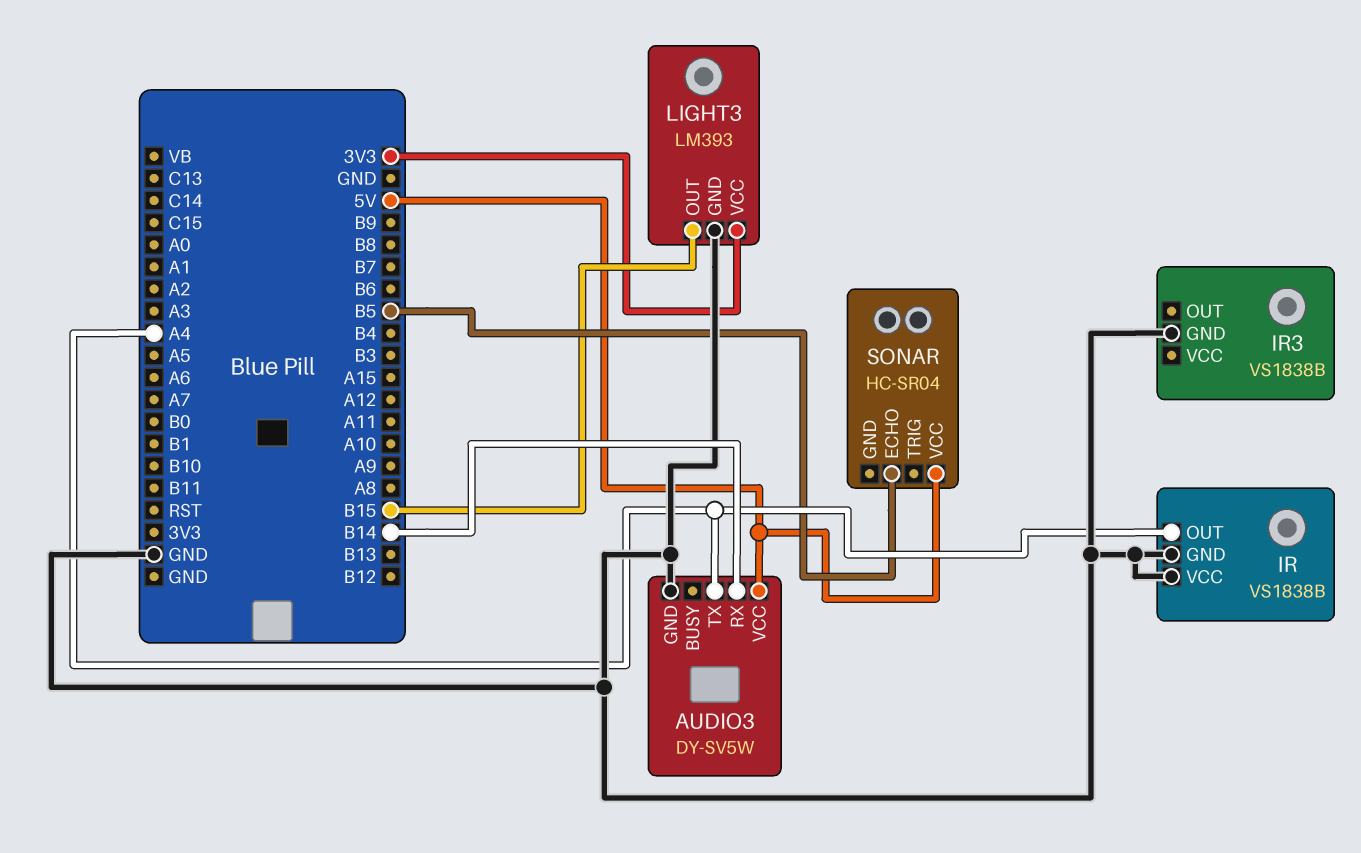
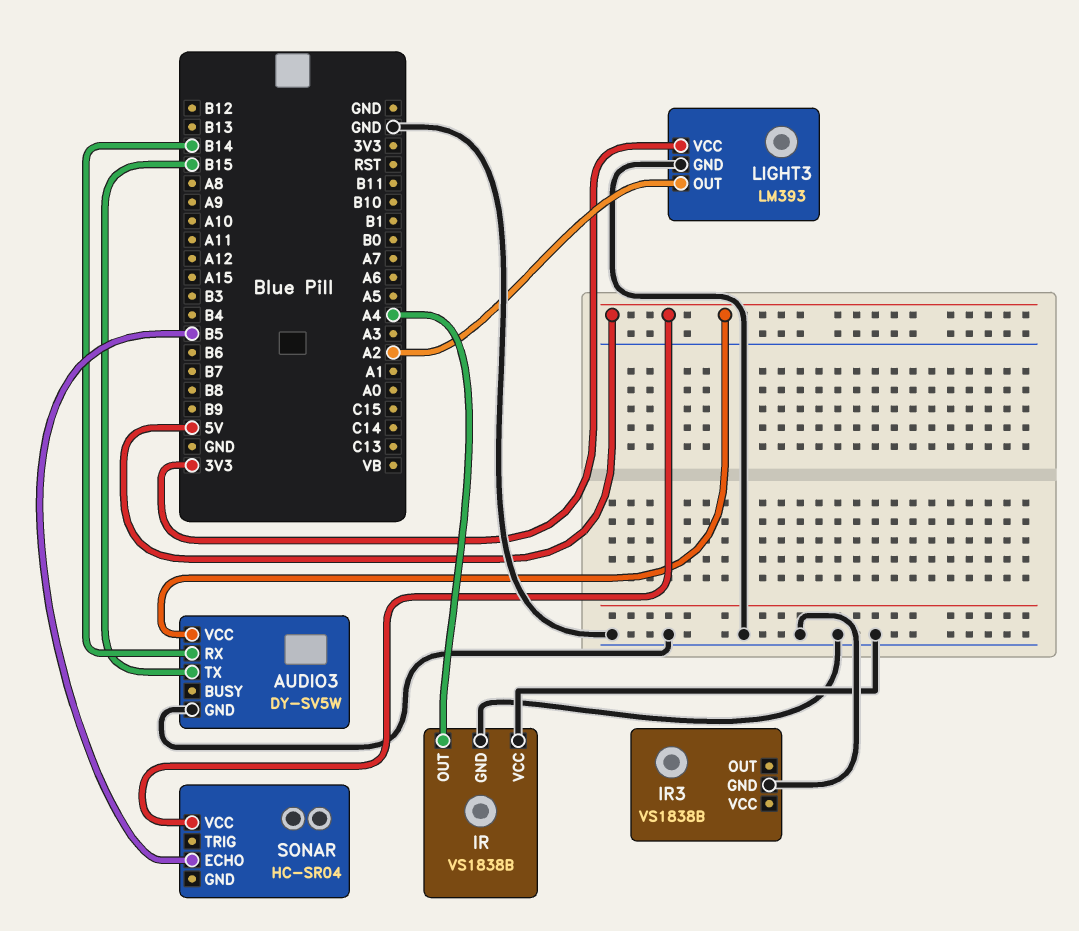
AUDIO3 pin TX: A4 -> B15
LIGHT3 pin OUT: B15 -> A2

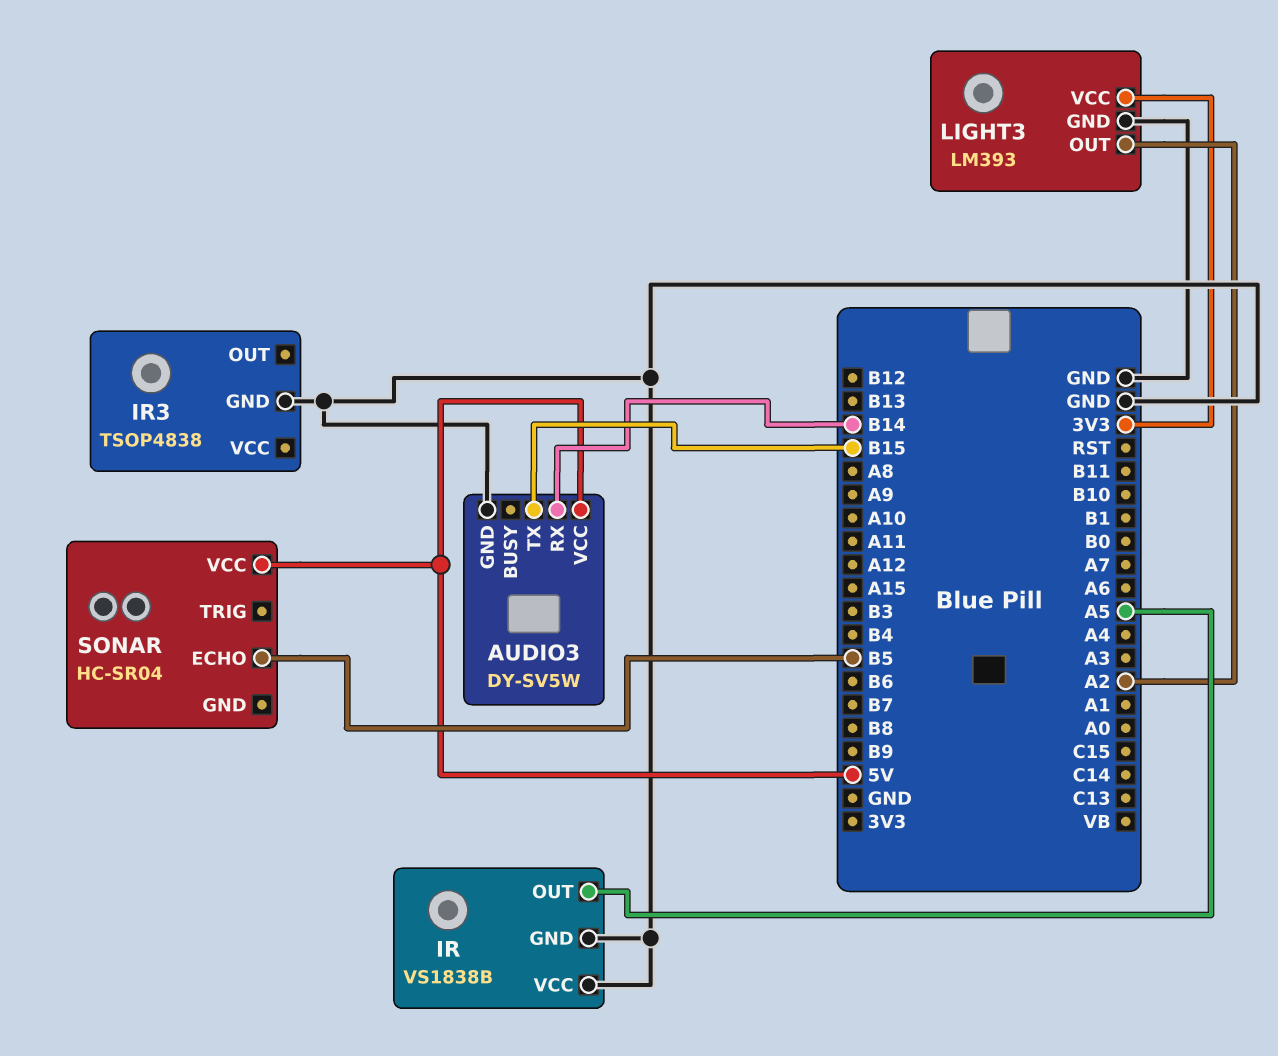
IR pin OUT: A4 -> A5
IR3: VS1838B -> TSOP4838

